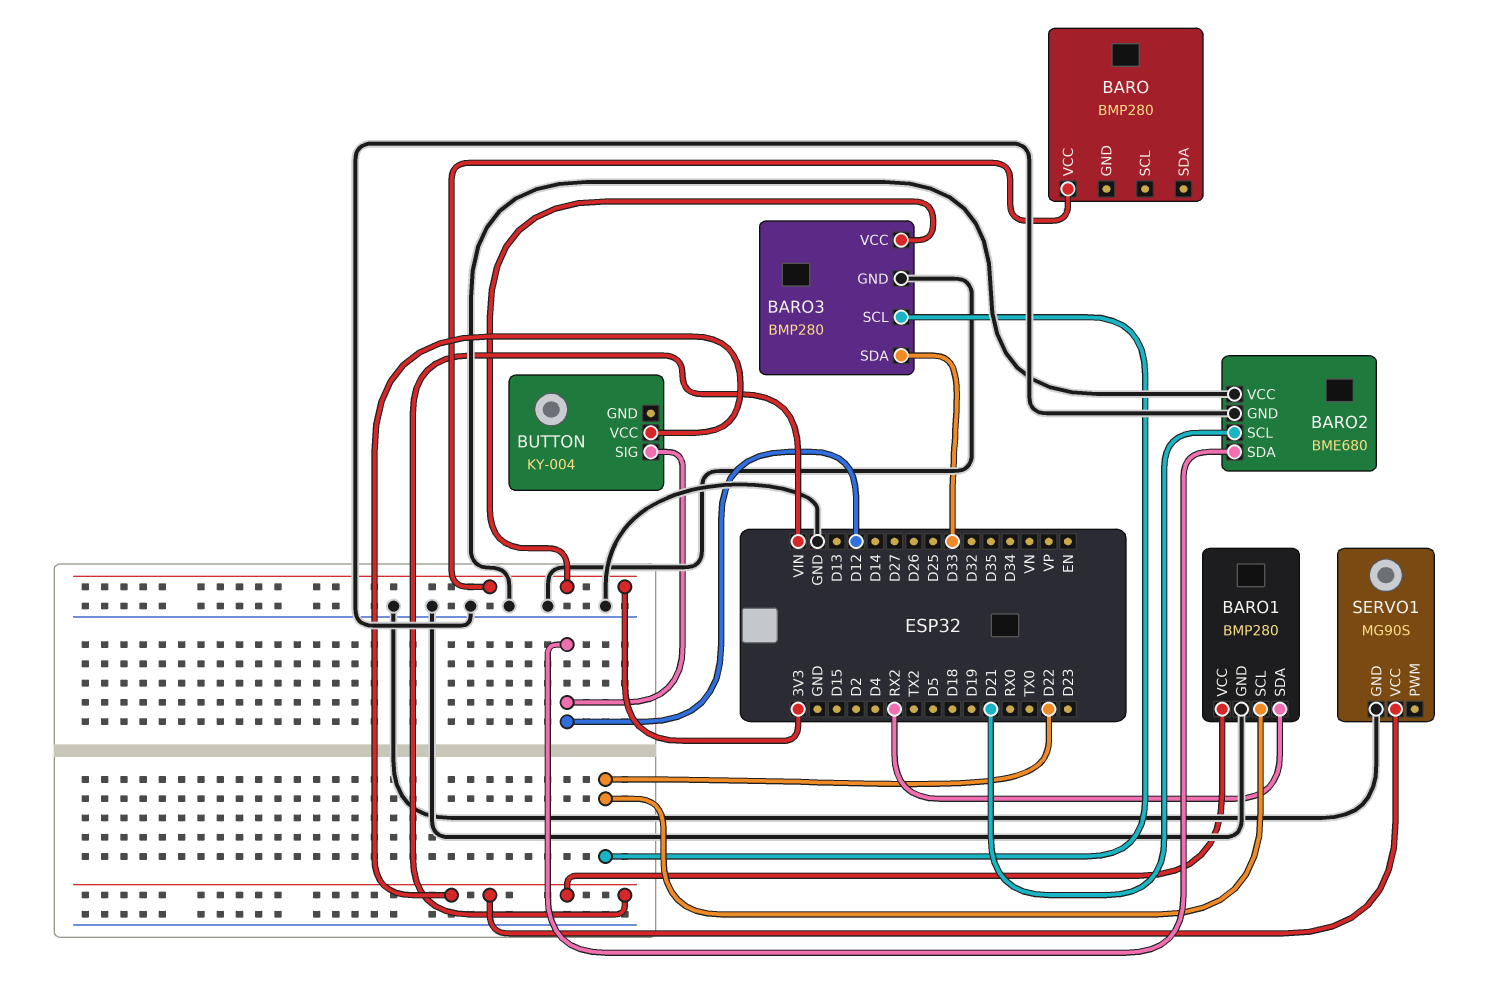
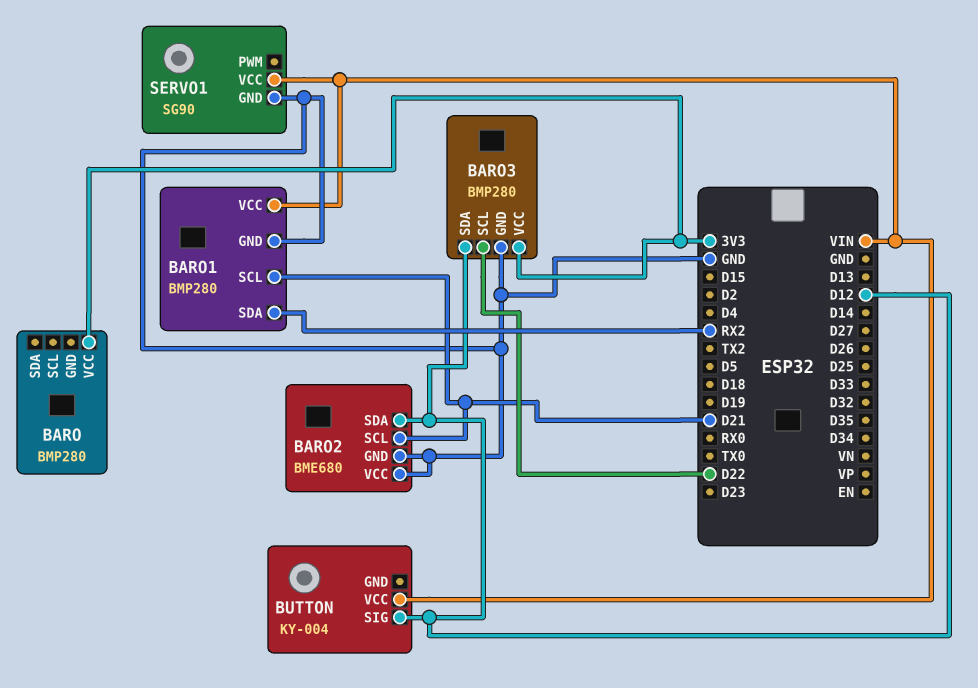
BARO1 pin SCL: D22 -> D21
BARO3 pin SDA: D33 -> D12
SERVO1: MG90S -> SG90

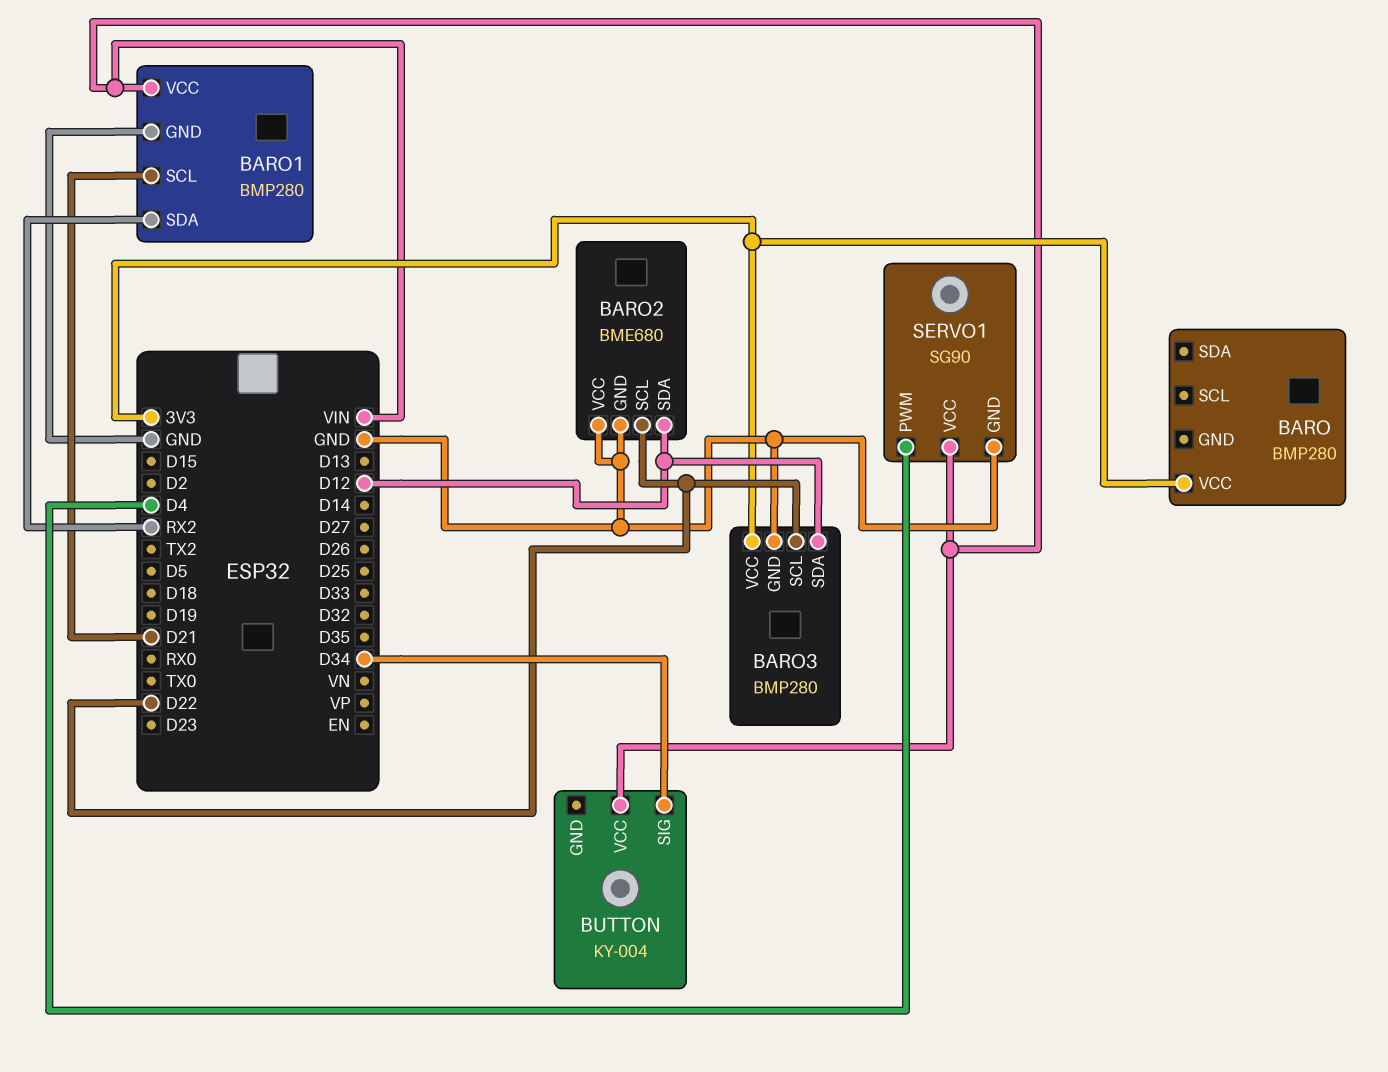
BARO2 pin SCL: D21 -> D22
BUTTON pin SIG: D12 -> D34
SERVO1 pin PWM: none -> D4

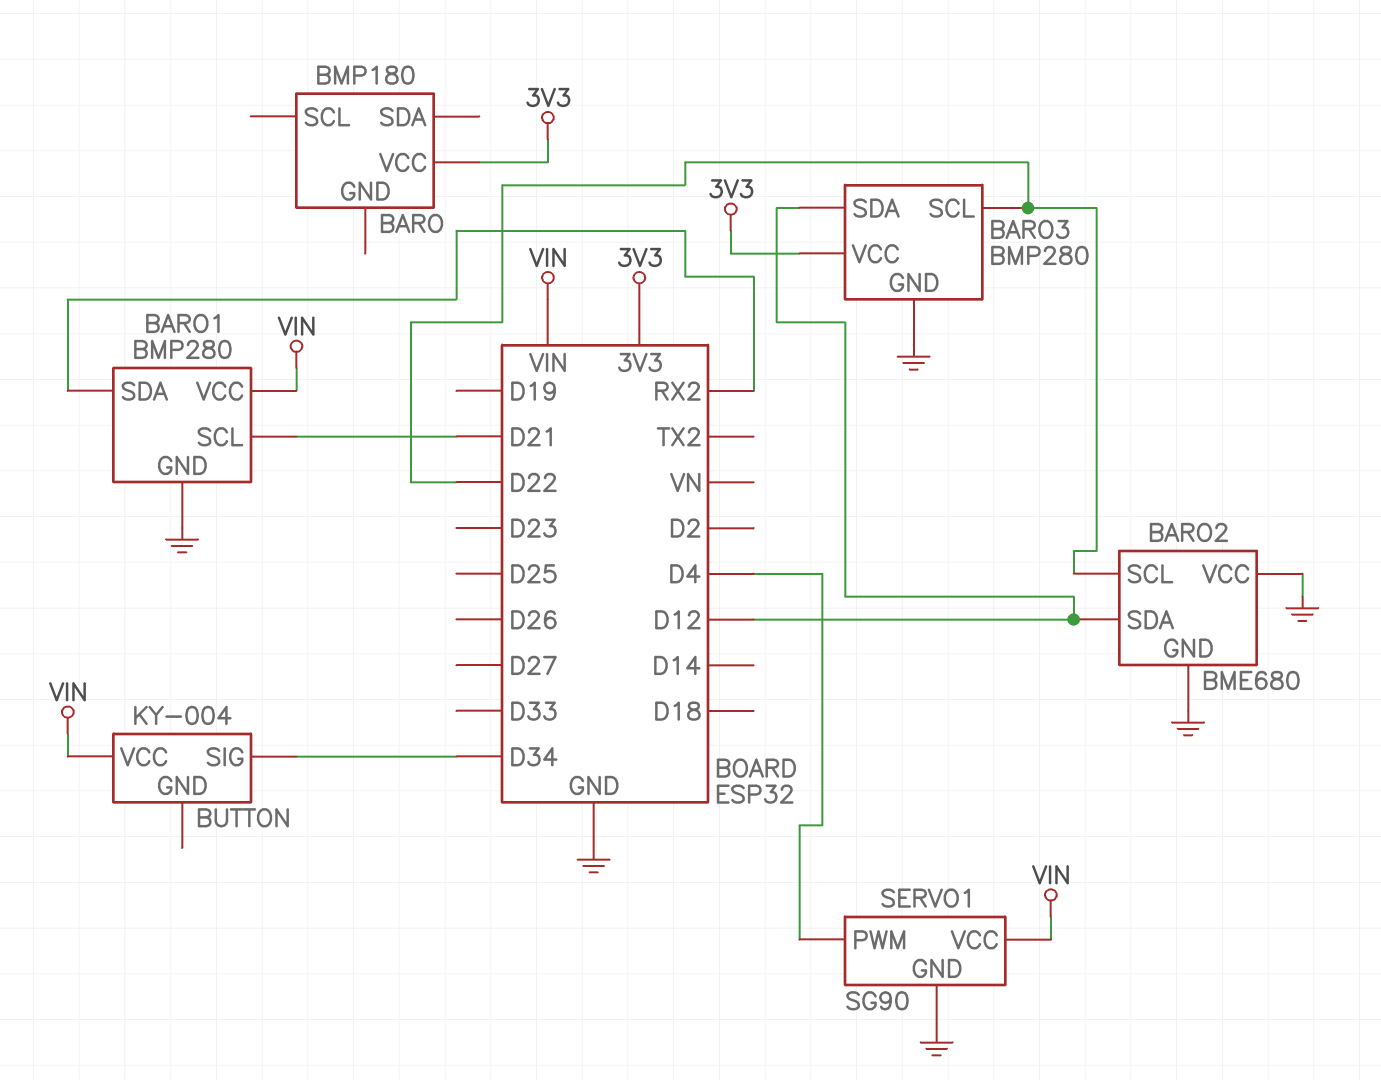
BARO: BMP280 -> BMP180

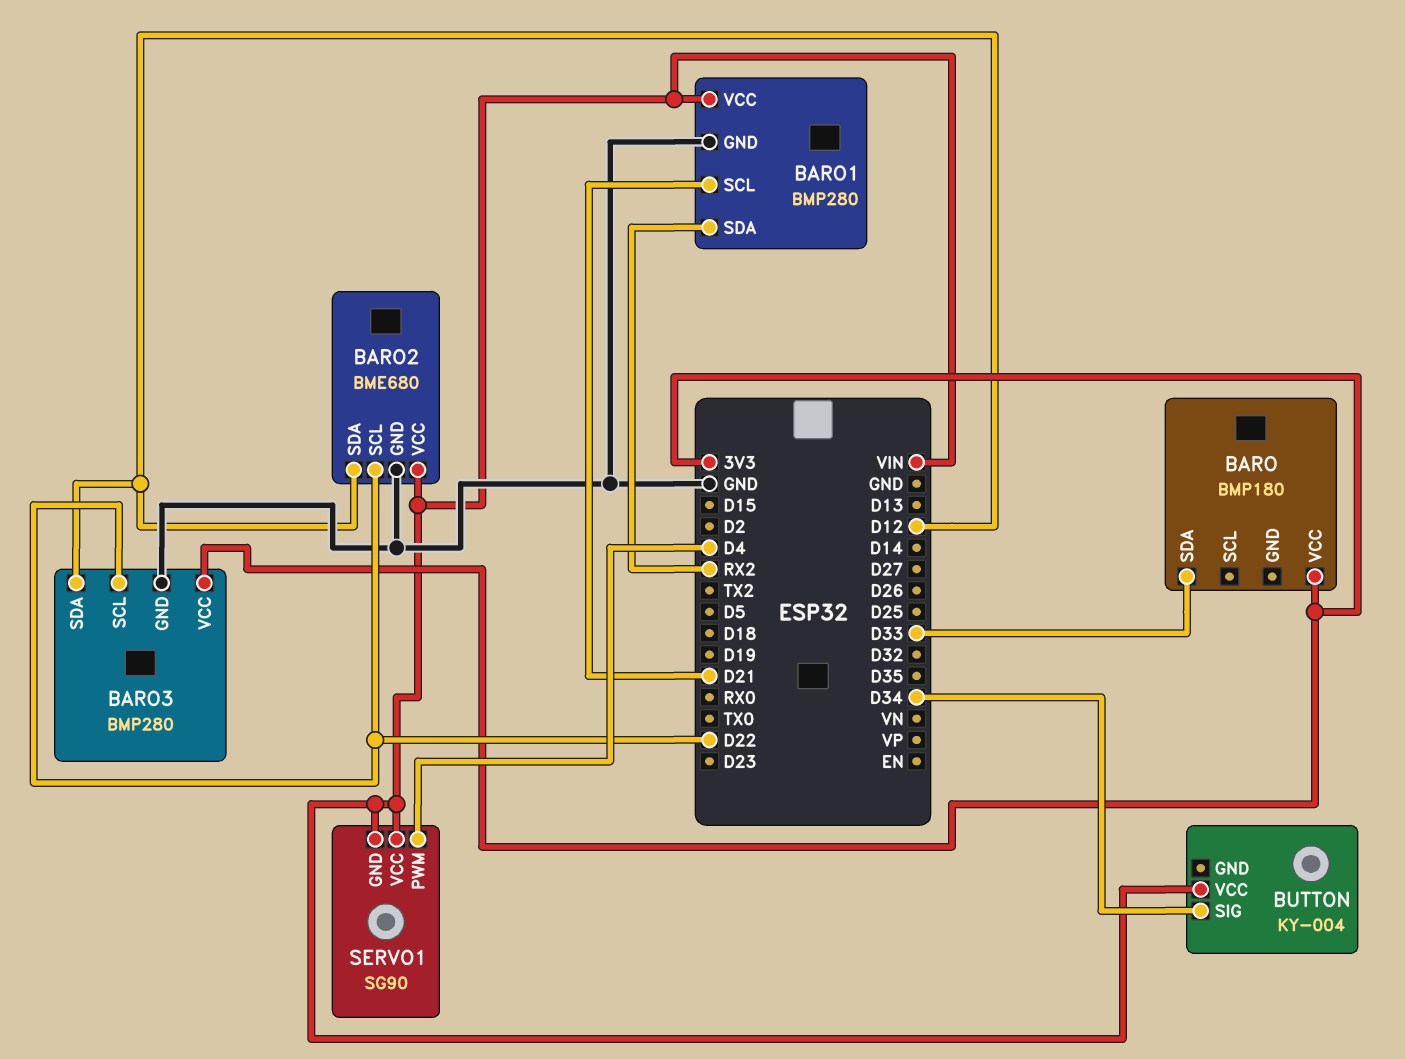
BARO pin SDA: none -> D33
BARO2 pin VCC: GND -> VIN
SERVO1 pin GND: GND -> VIN

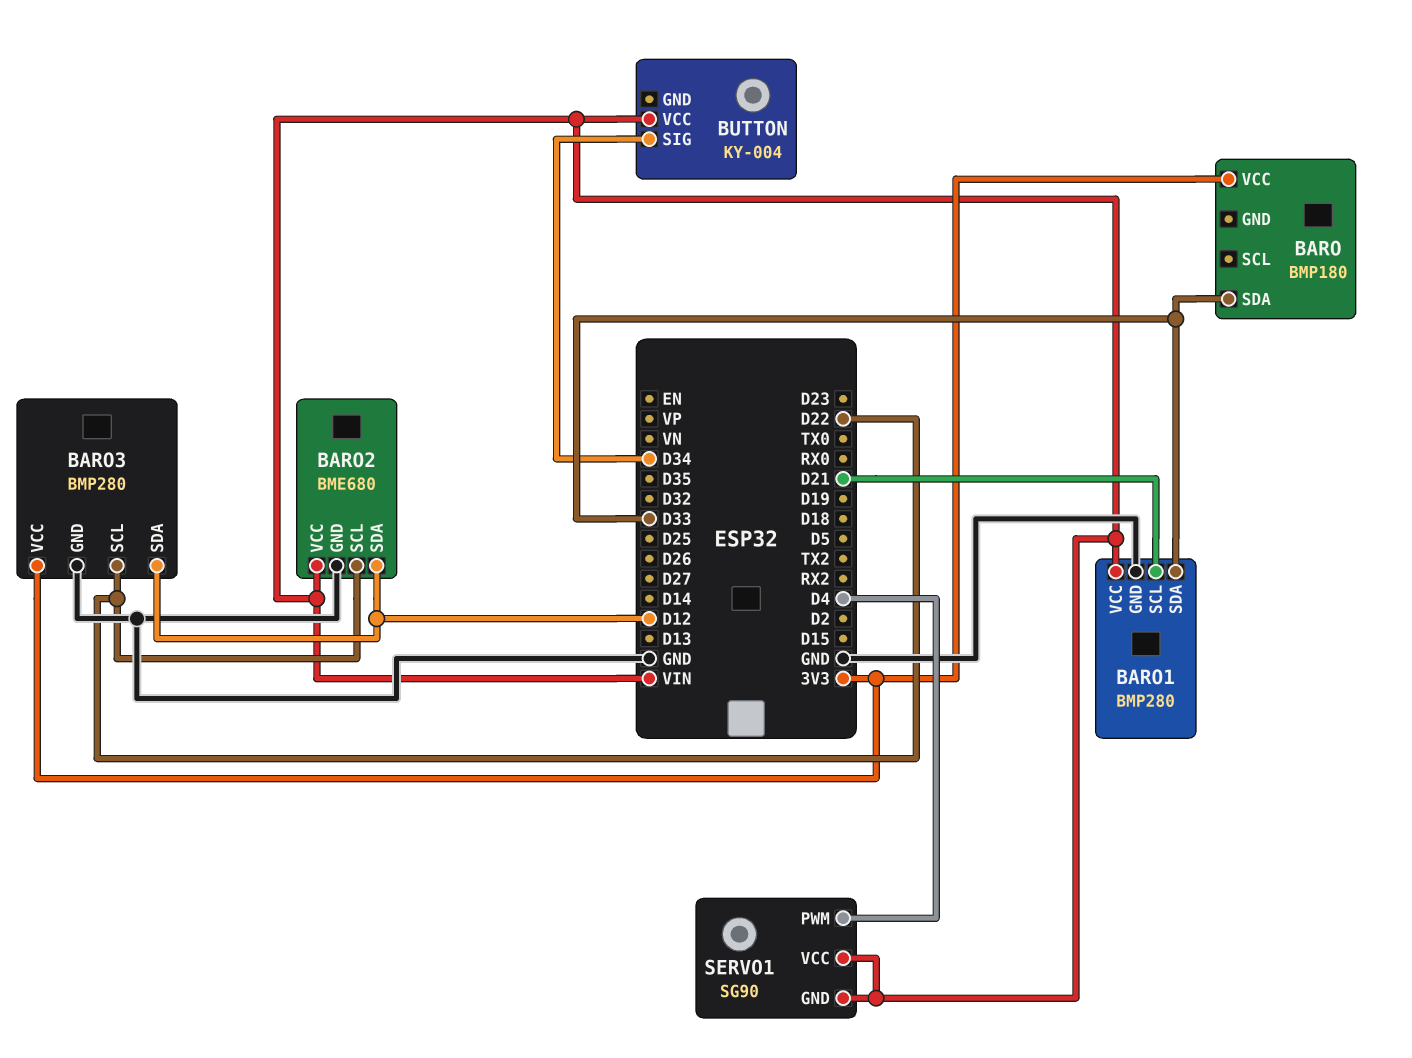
BARO1 pin SDA: RX2 -> D33

